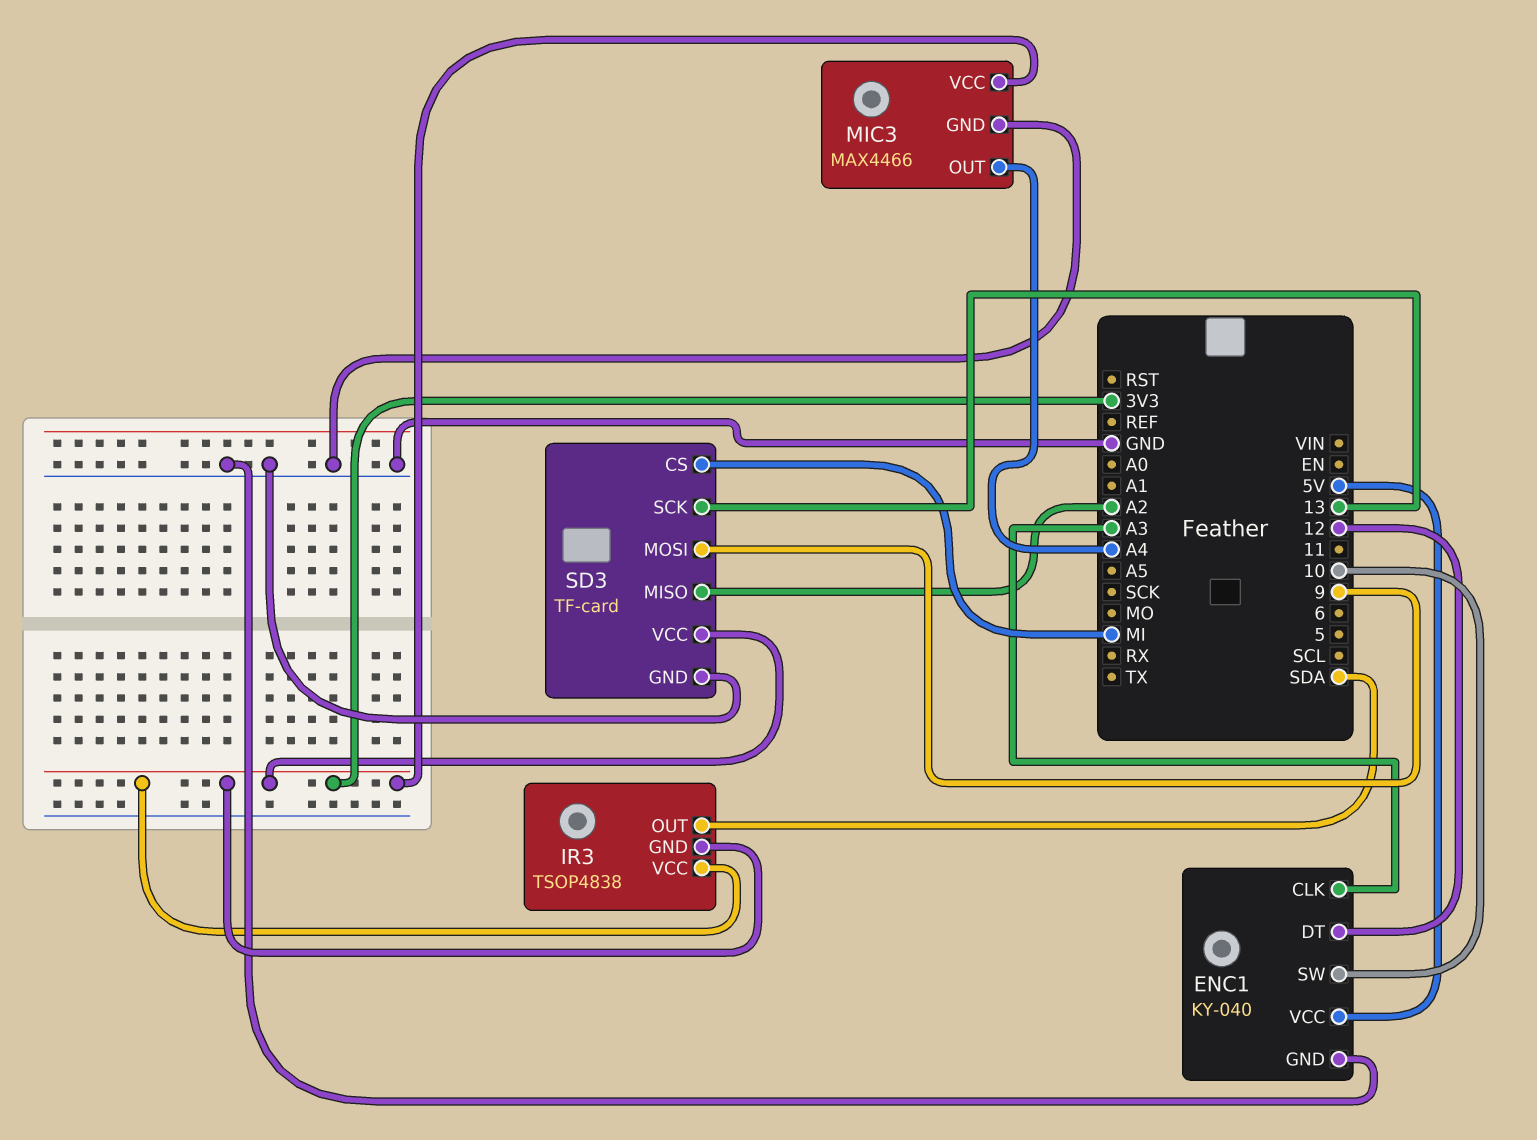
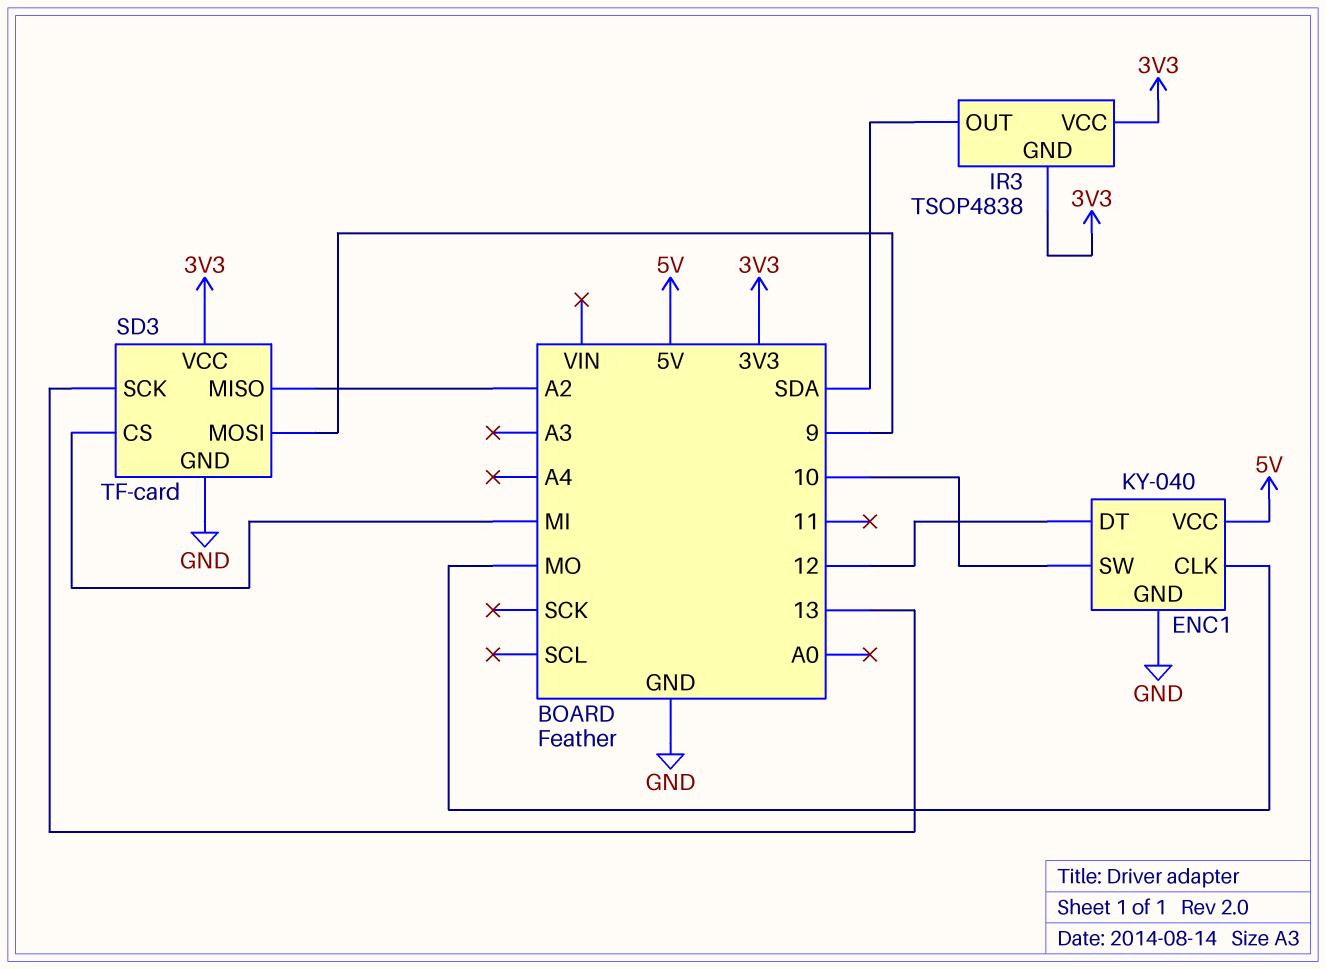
ENC1 pin CLK: A3 -> MO
MIC3: MAX4466 -> none
MIC3 pin GND: GND -> none
MIC3 pin OUT: A4 -> none
MIC3 pin VCC: 3V3 -> none

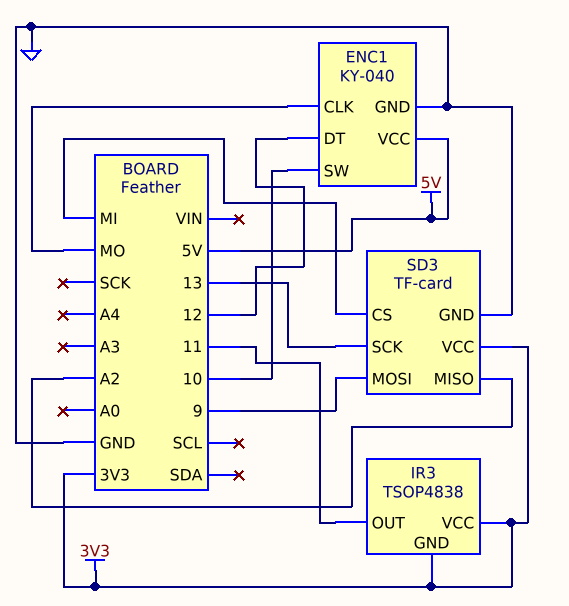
IR3 pin OUT: SDA -> 11

